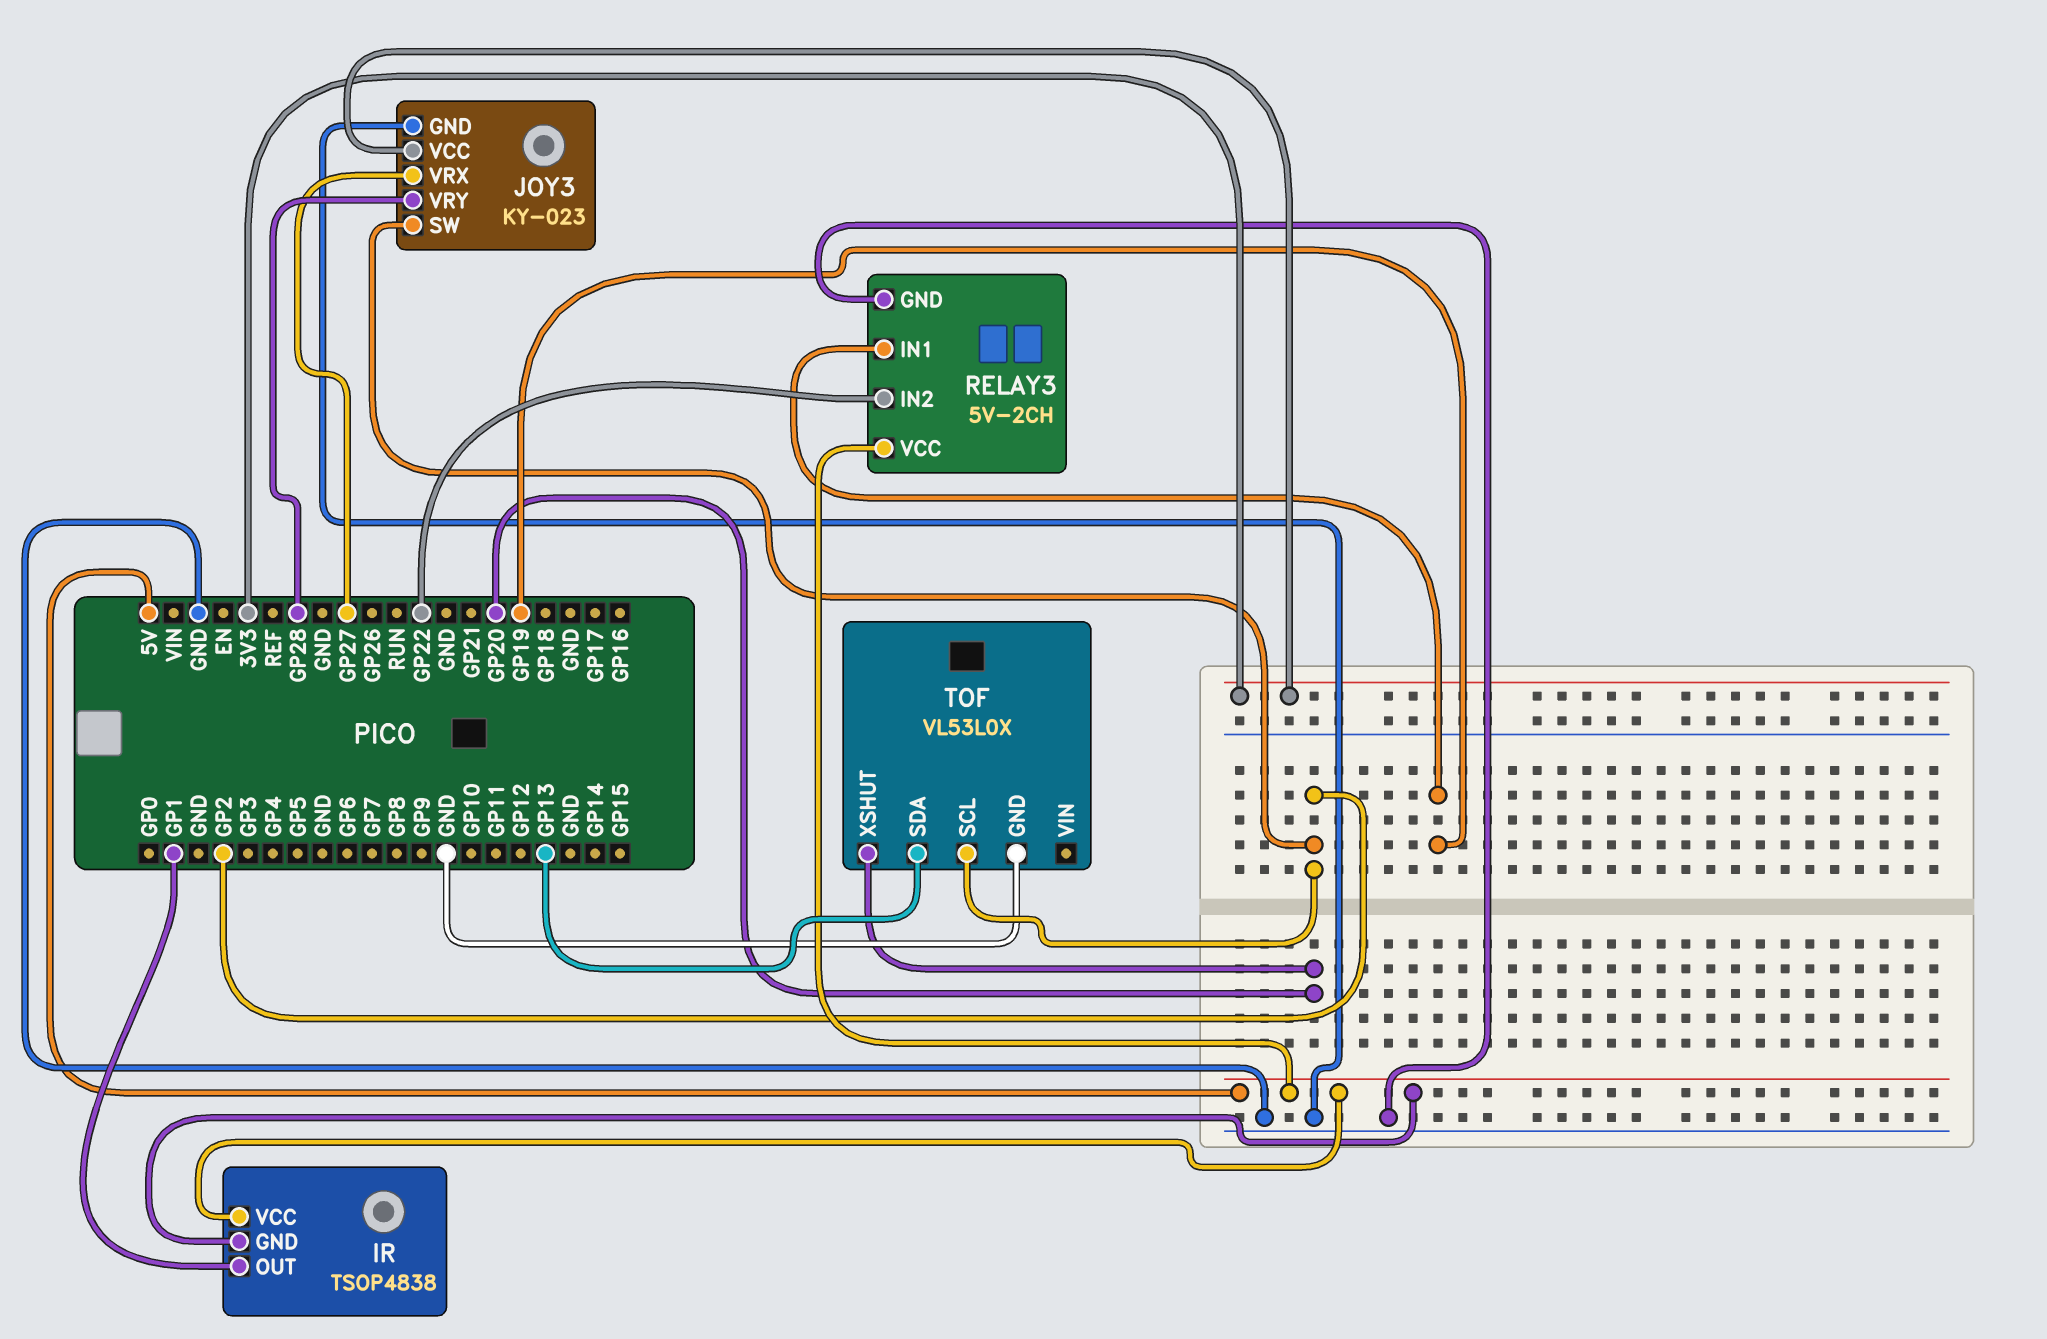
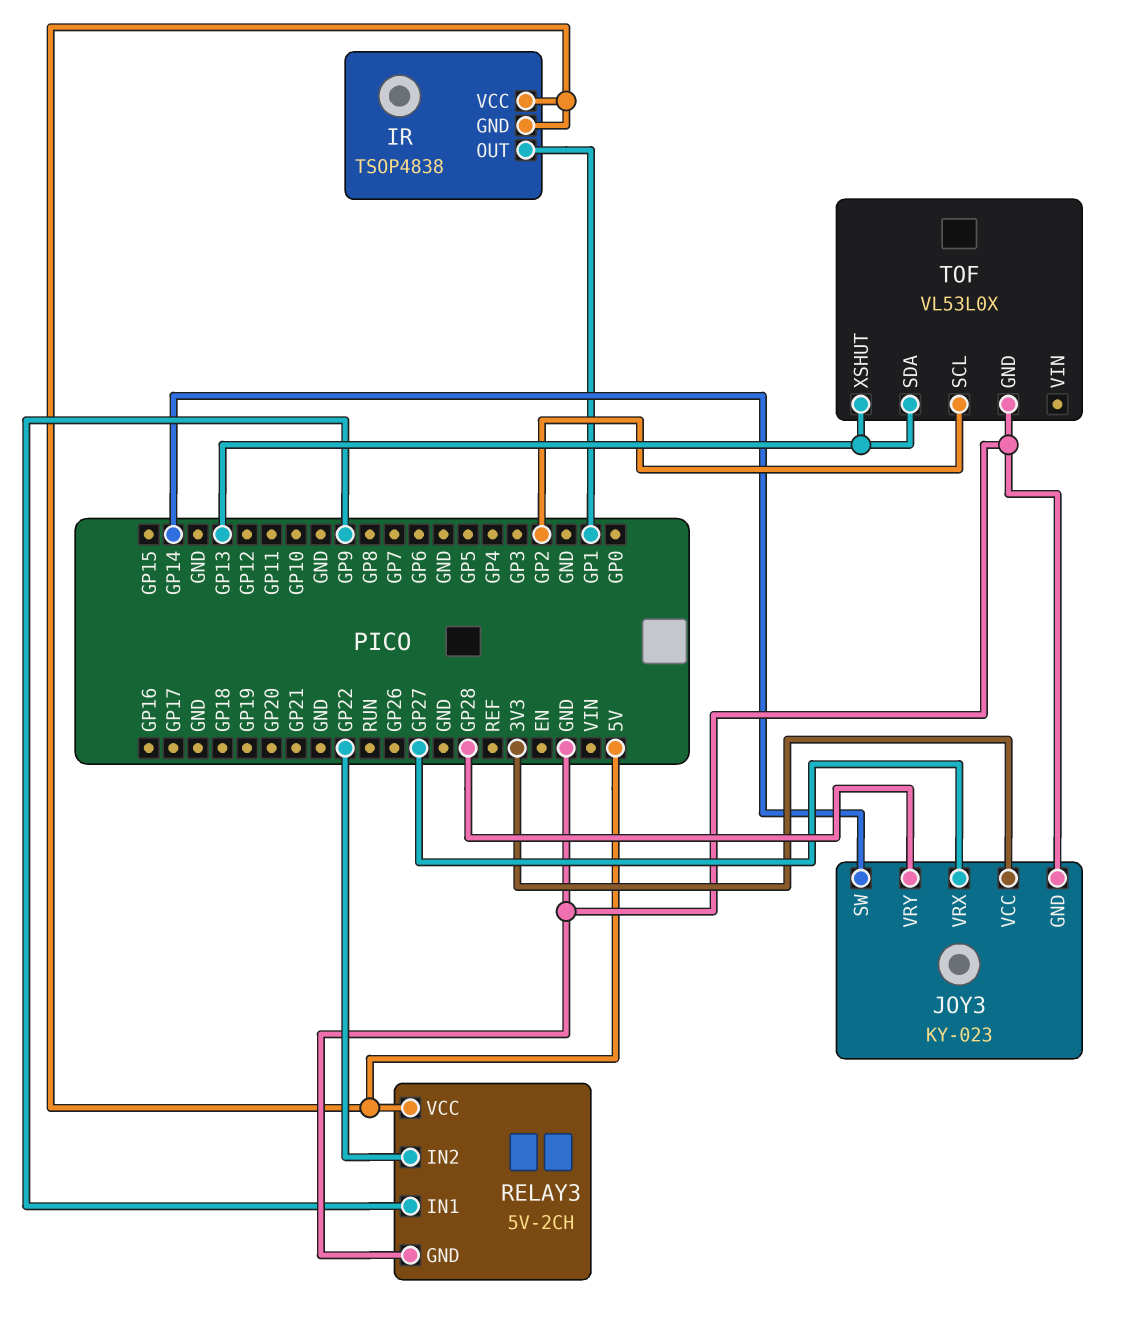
JOY3 pin SW: GP2 -> GP14
RELAY3 pin IN1: GP19 -> GP9
TOF pin XSHUT: GP20 -> GP13

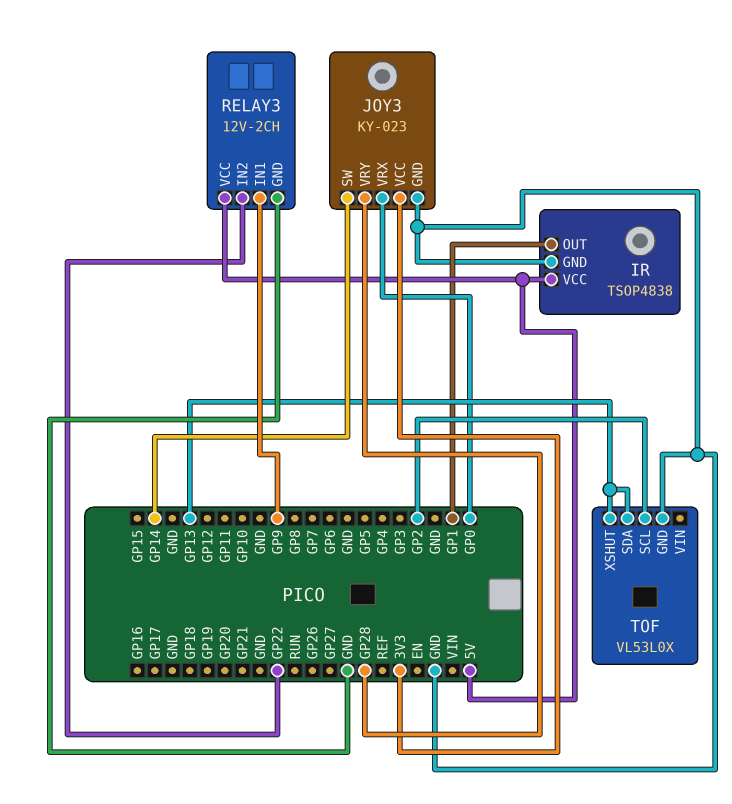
IR pin GND: 5V -> GND
JOY3 pin VRX: GP27 -> GP0
RELAY3: 5V-2CH -> 12V-2CH

